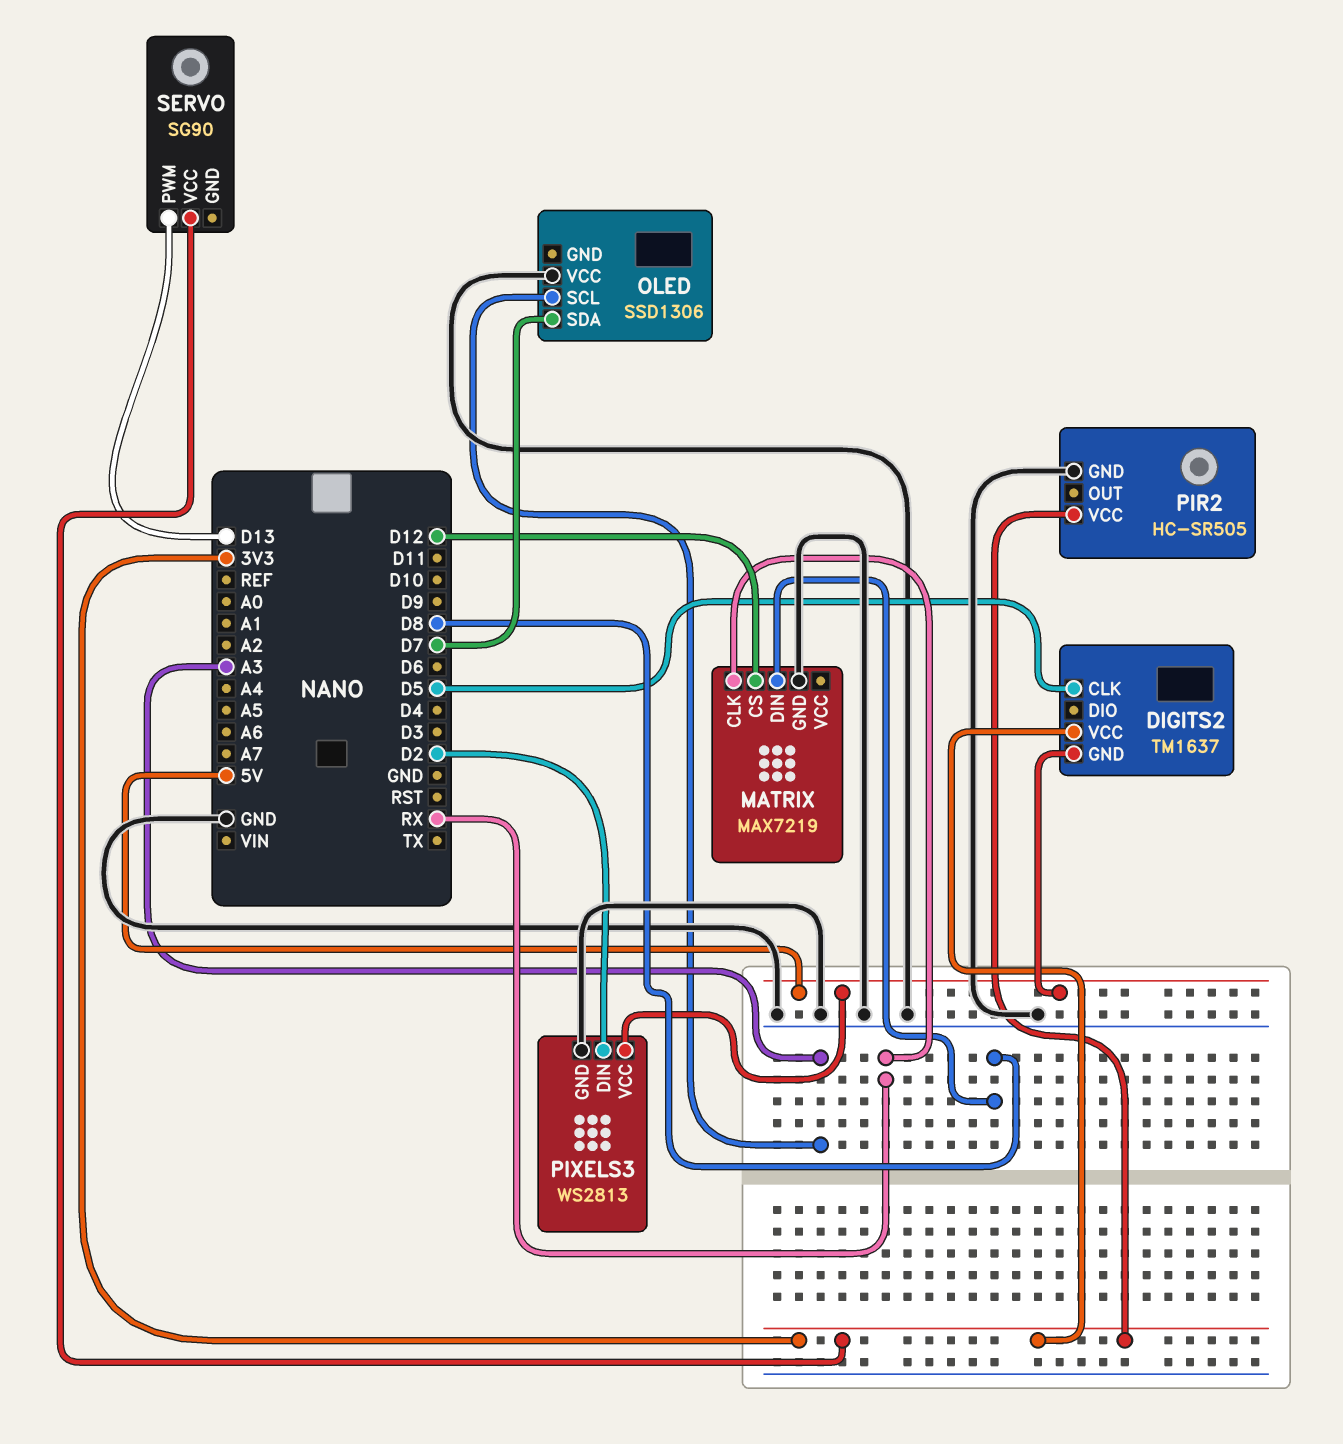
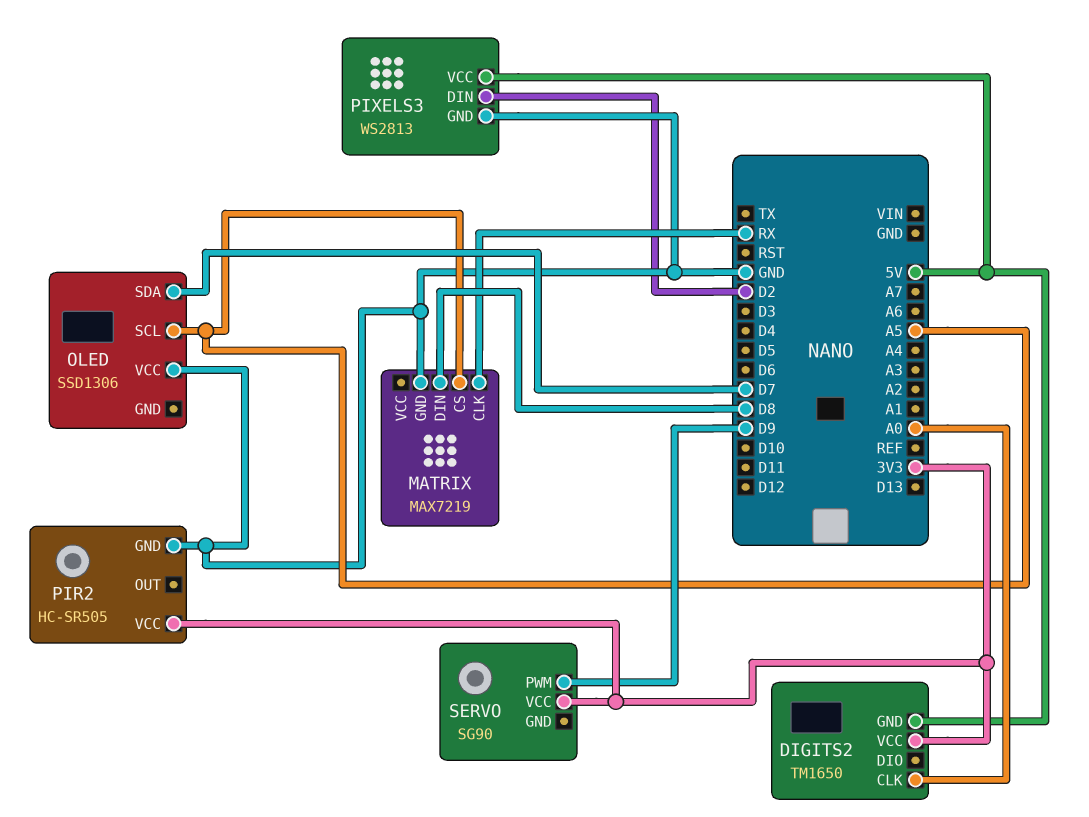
DIGITS2: TM1637 -> TM1650
DIGITS2 pin CLK: D5 -> A0
MATRIX pin CS: D12 -> A5
OLED pin SCL: A3 -> A5
SERVO pin PWM: D13 -> D9

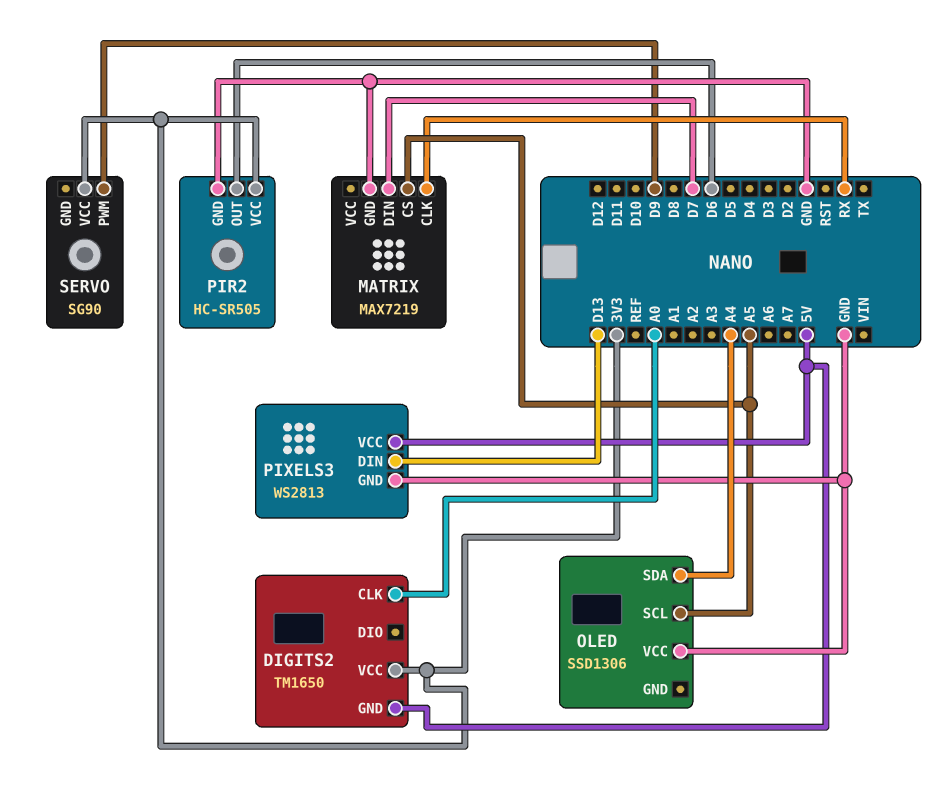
MATRIX pin DIN: D8 -> D7
OLED pin SDA: D7 -> A4
PIR2 pin OUT: none -> D6
PIXELS3 pin DIN: D2 -> D13

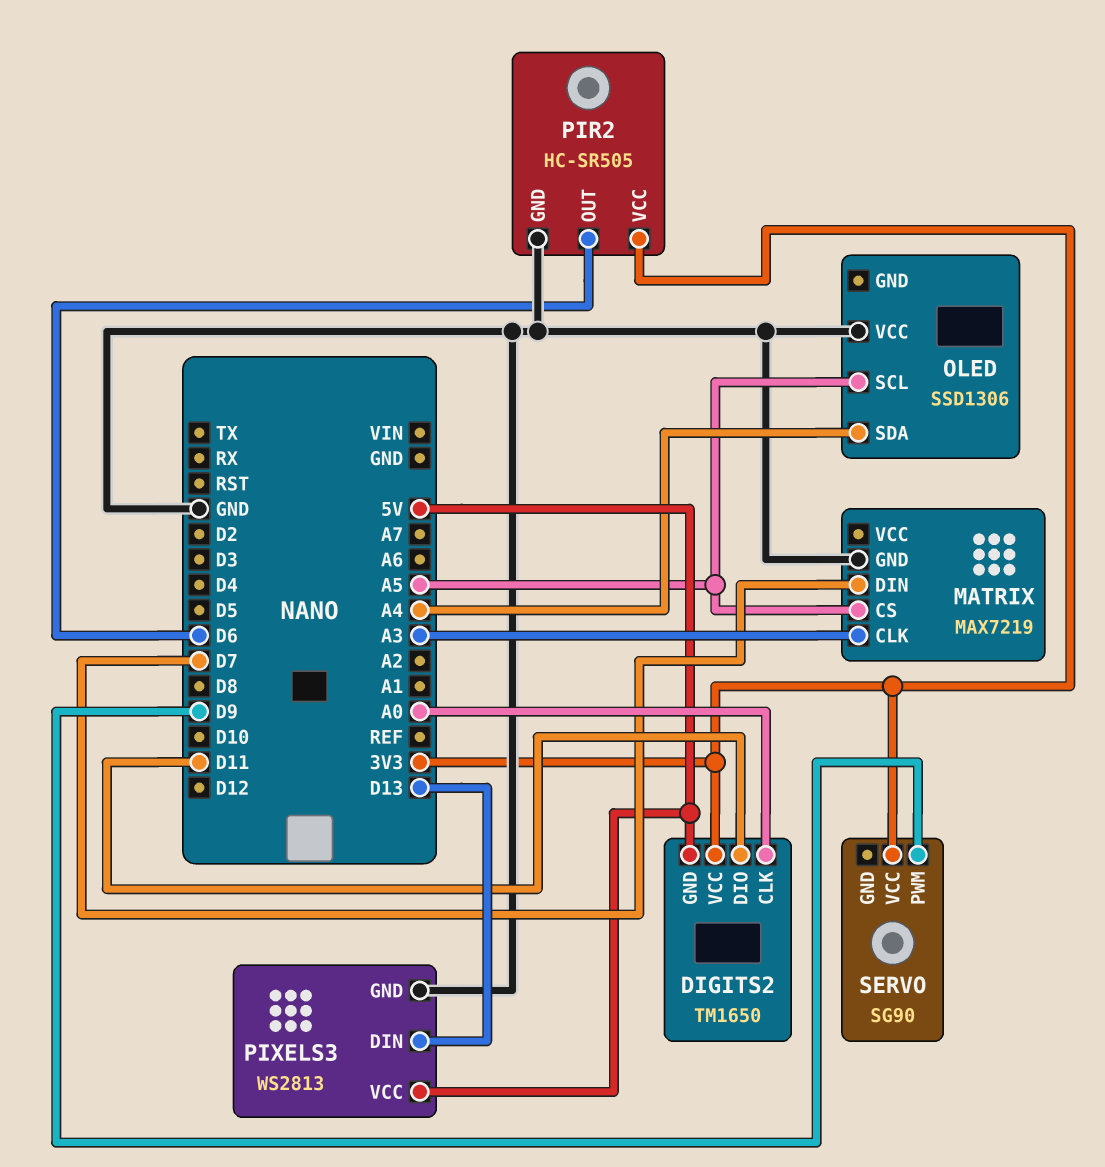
DIGITS2 pin DIO: none -> D11
MATRIX pin CLK: RX -> A3

